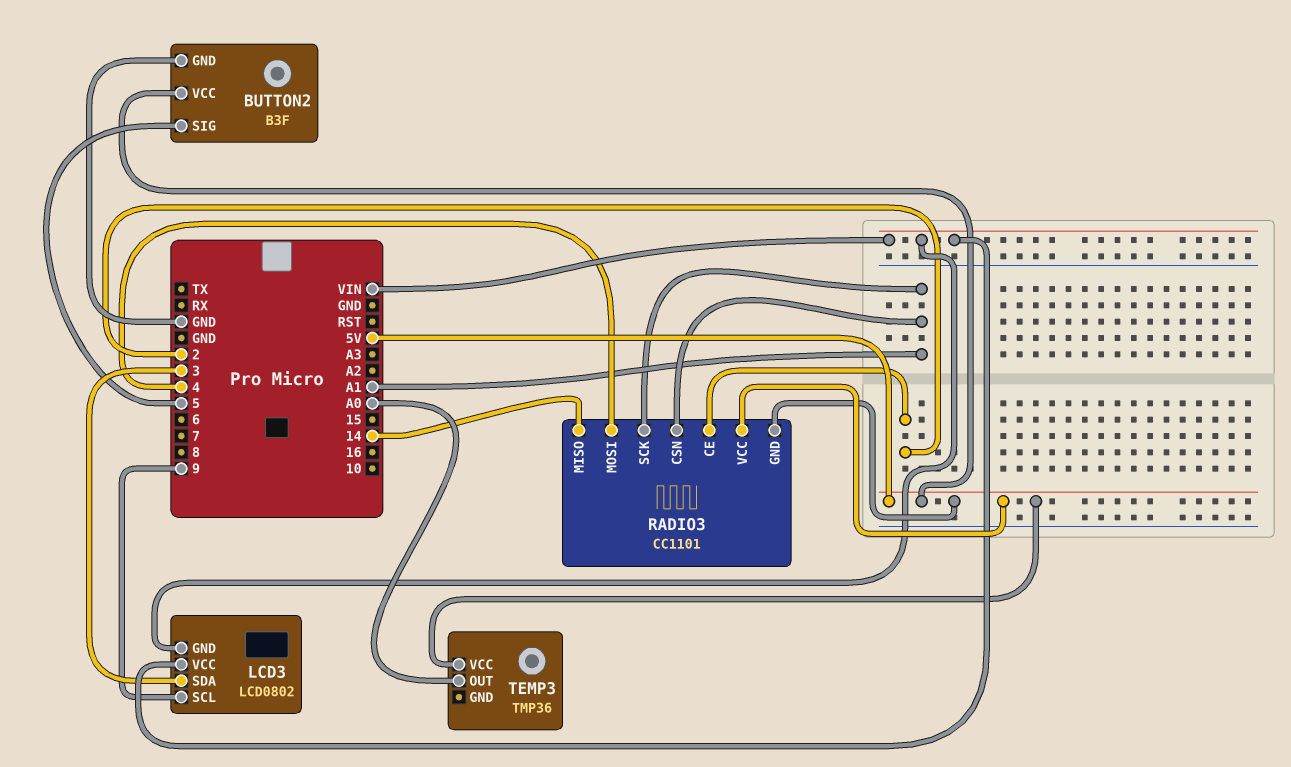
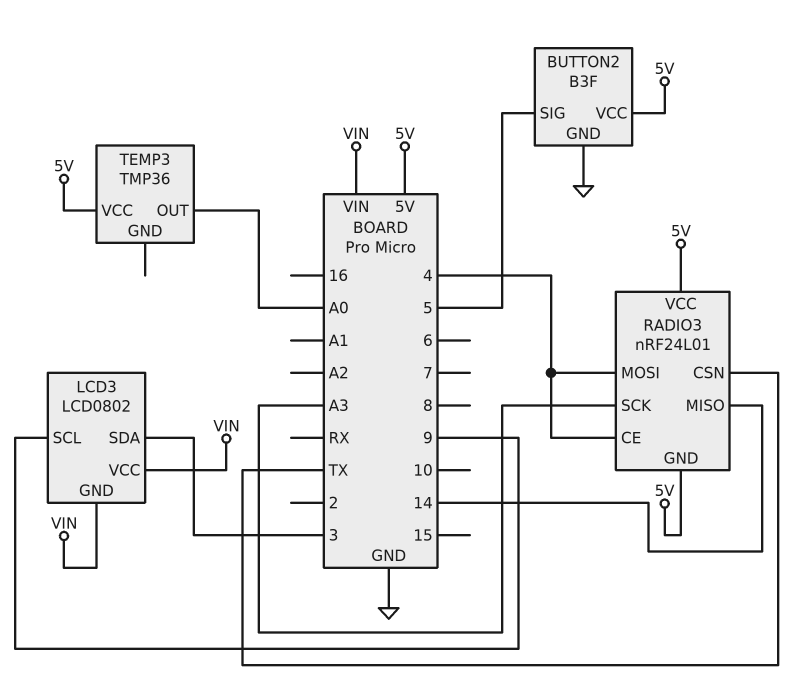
RADIO3: CC1101 -> nRF24L01
RADIO3 pin CE: 2 -> 4
RADIO3 pin CSN: A1 -> TX
RADIO3 pin SCK: A1 -> A3

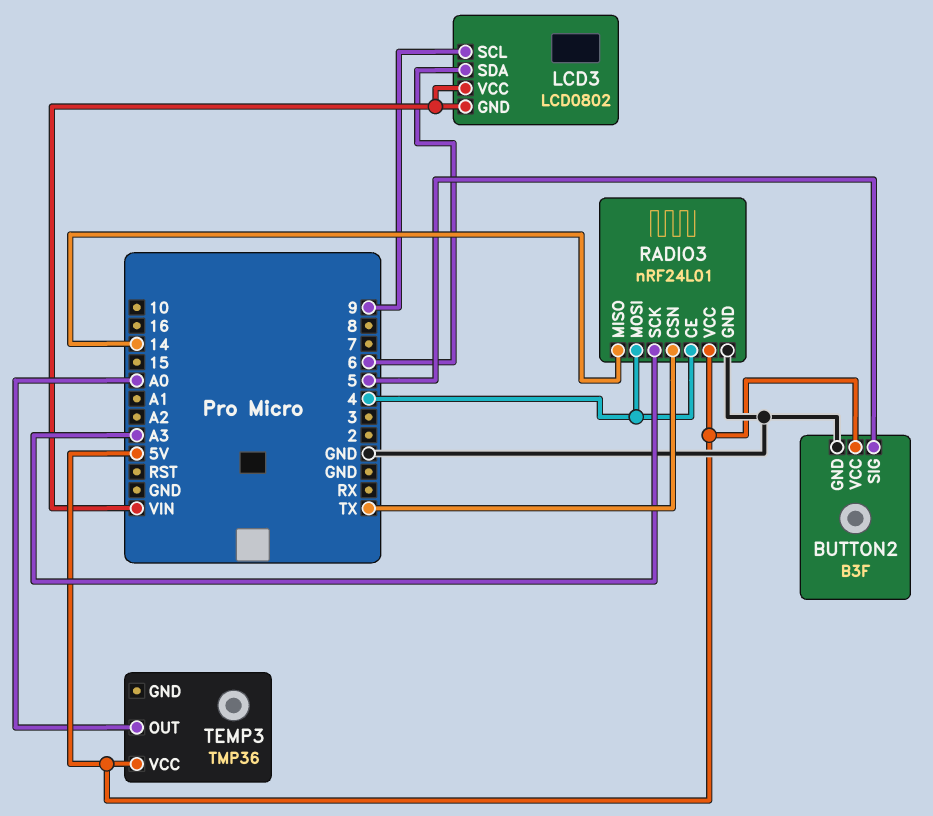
LCD3 pin SDA: 3 -> 6
RADIO3 pin GND: 5V -> GND

